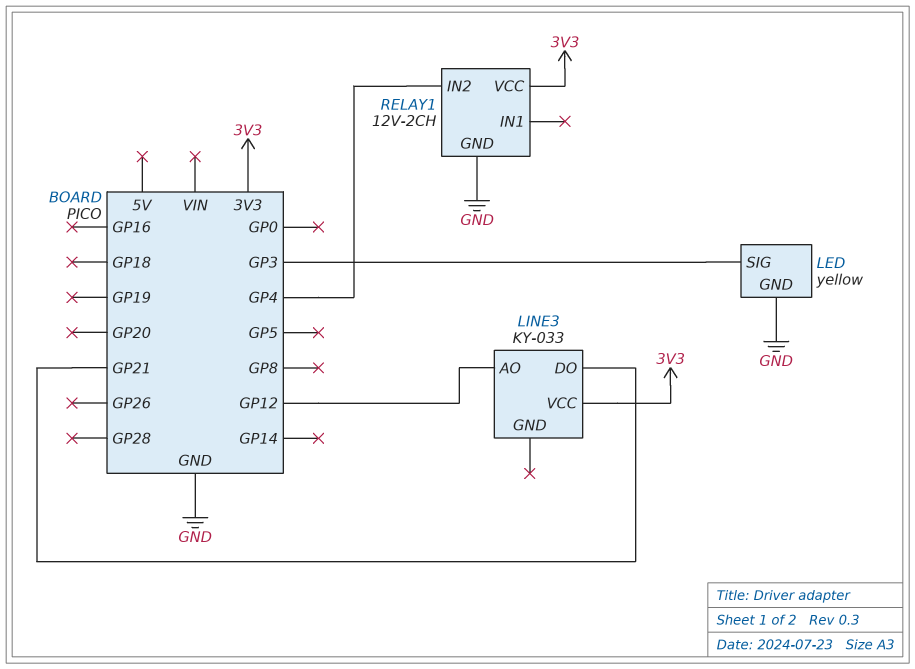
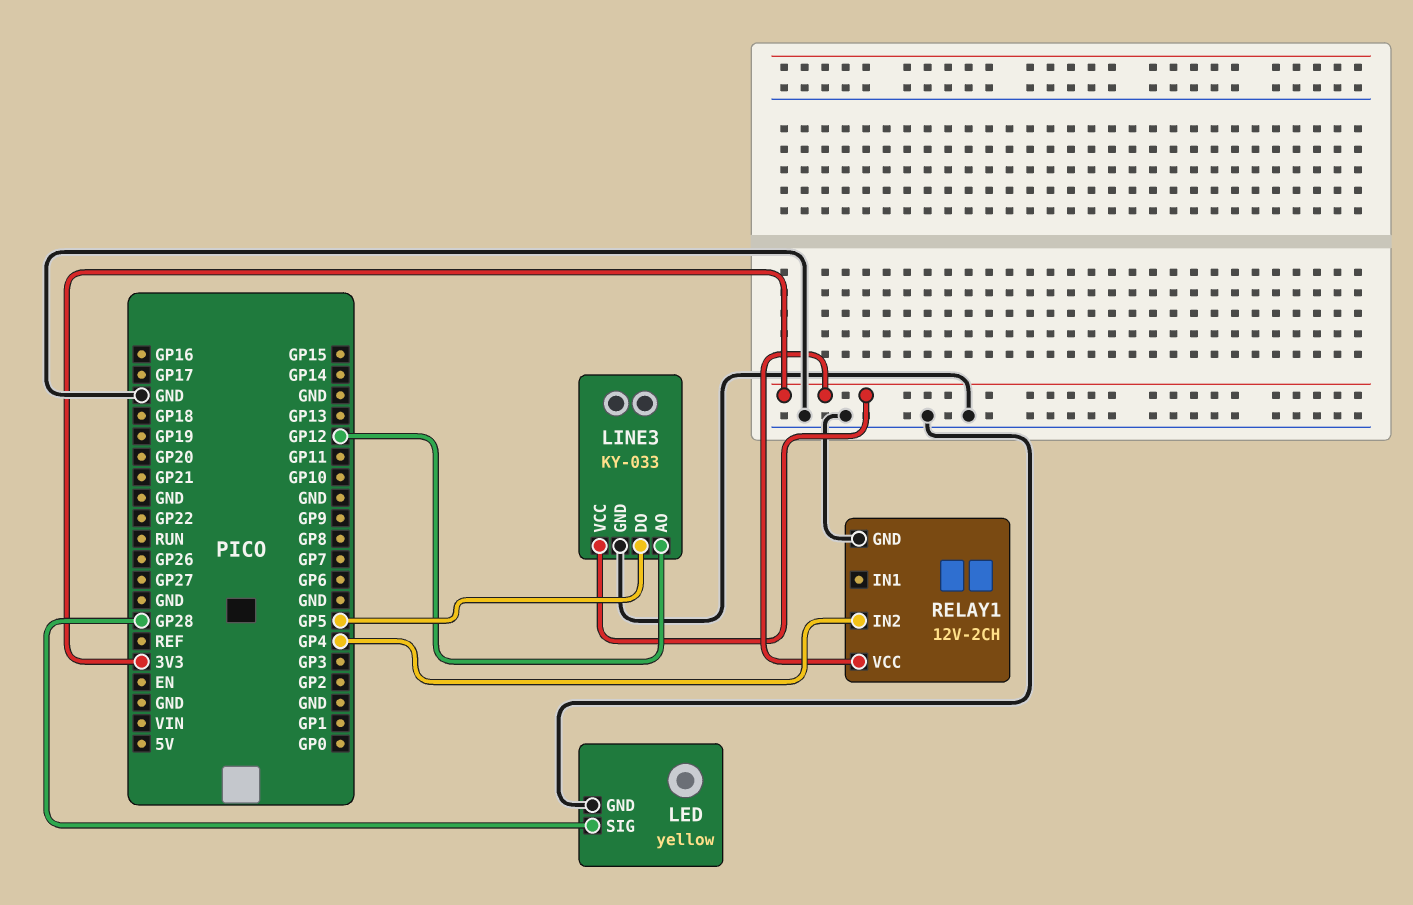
LED pin SIG: GP3 -> GP28
LINE3 pin DO: GP21 -> GP5
LINE3 pin GND: none -> GND

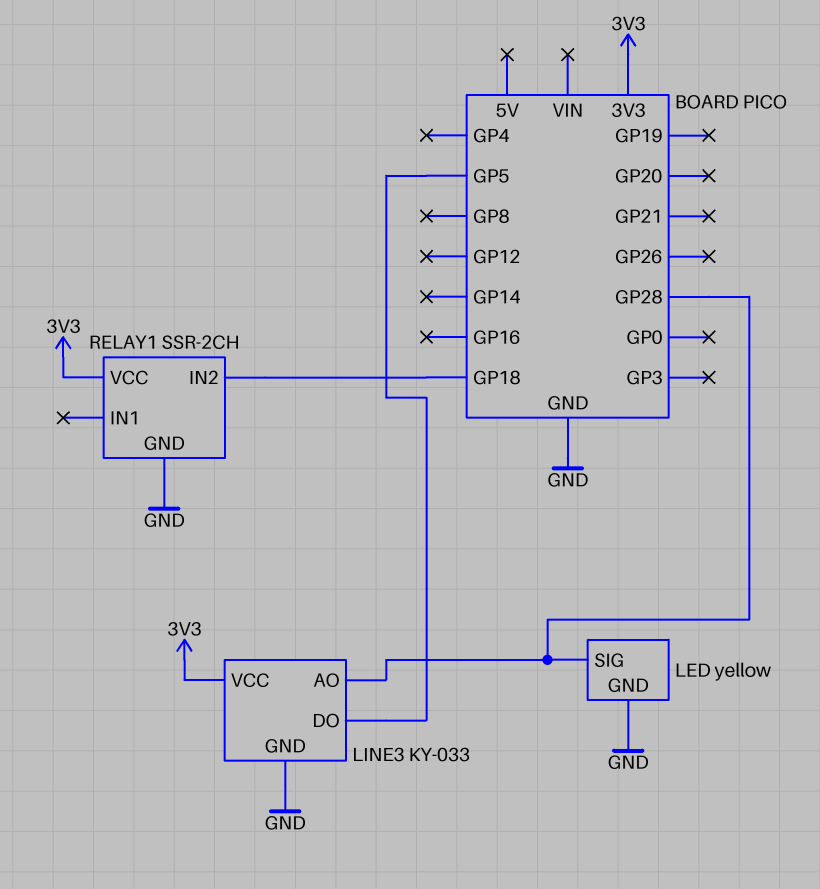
LINE3 pin AO: GP12 -> GP28
RELAY1: 12V-2CH -> SSR-2CH
RELAY1 pin IN2: GP4 -> GP18

